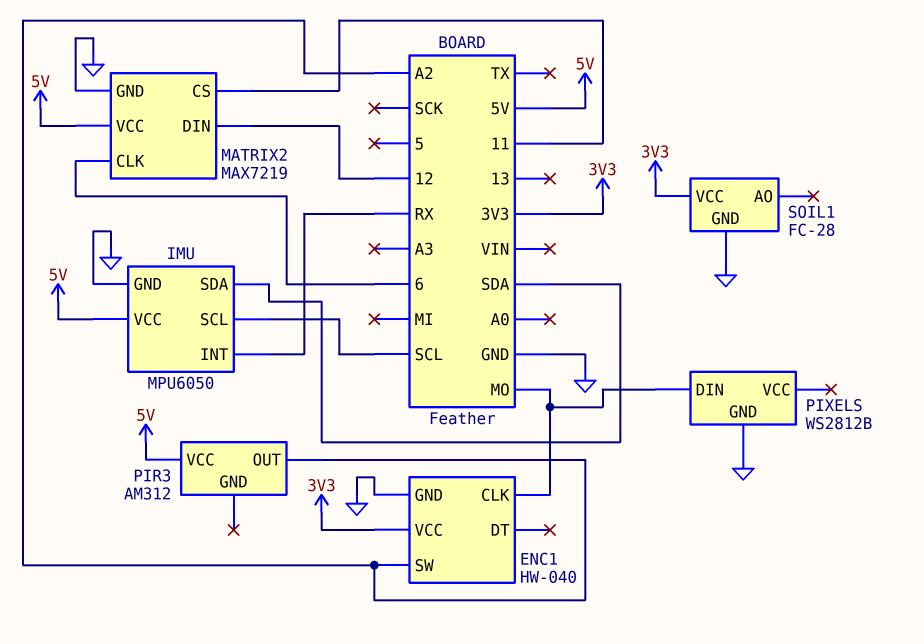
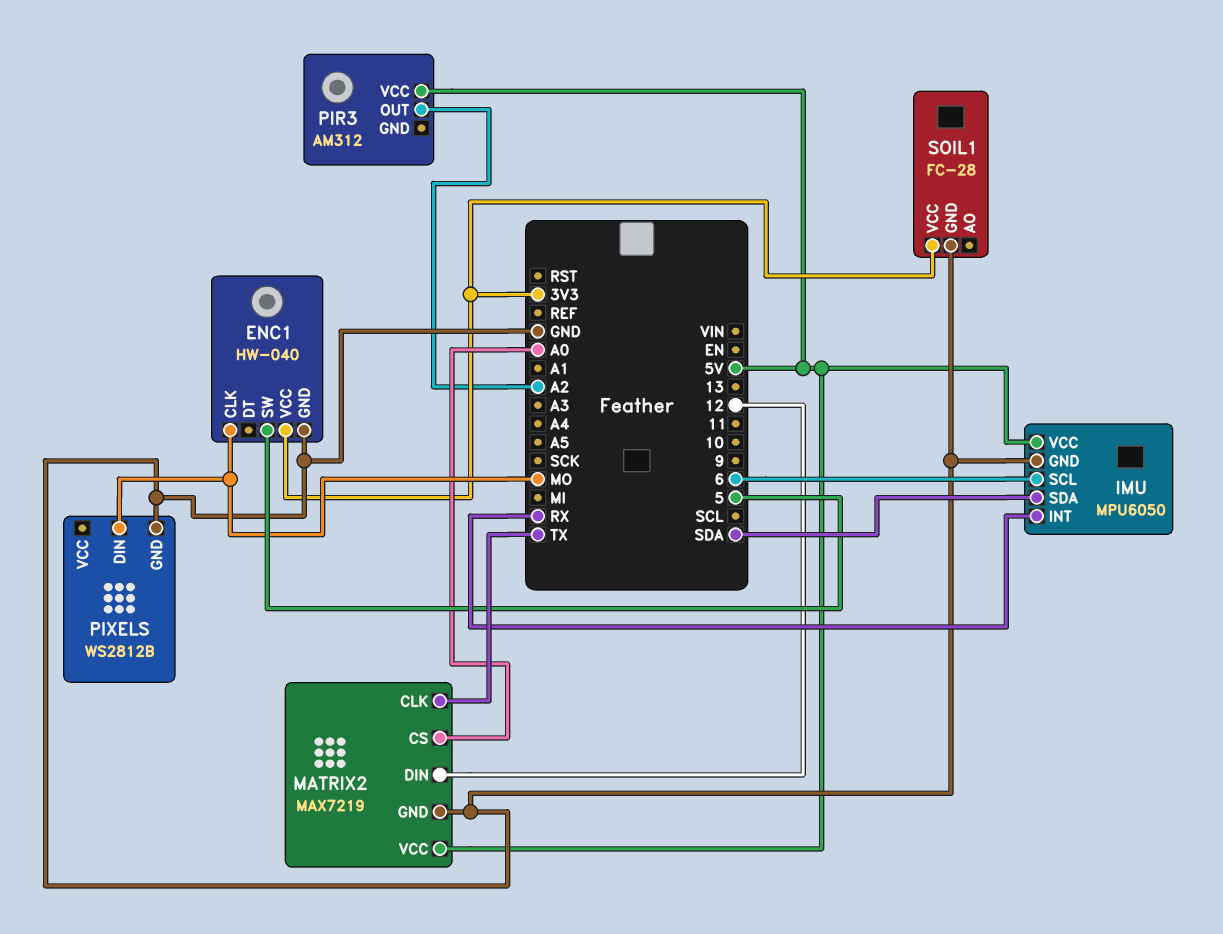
ENC1 pin SW: A2 -> 5
IMU pin SCL: SCL -> 6
MATRIX2 pin CLK: 6 -> TX
MATRIX2 pin CS: 11 -> A0

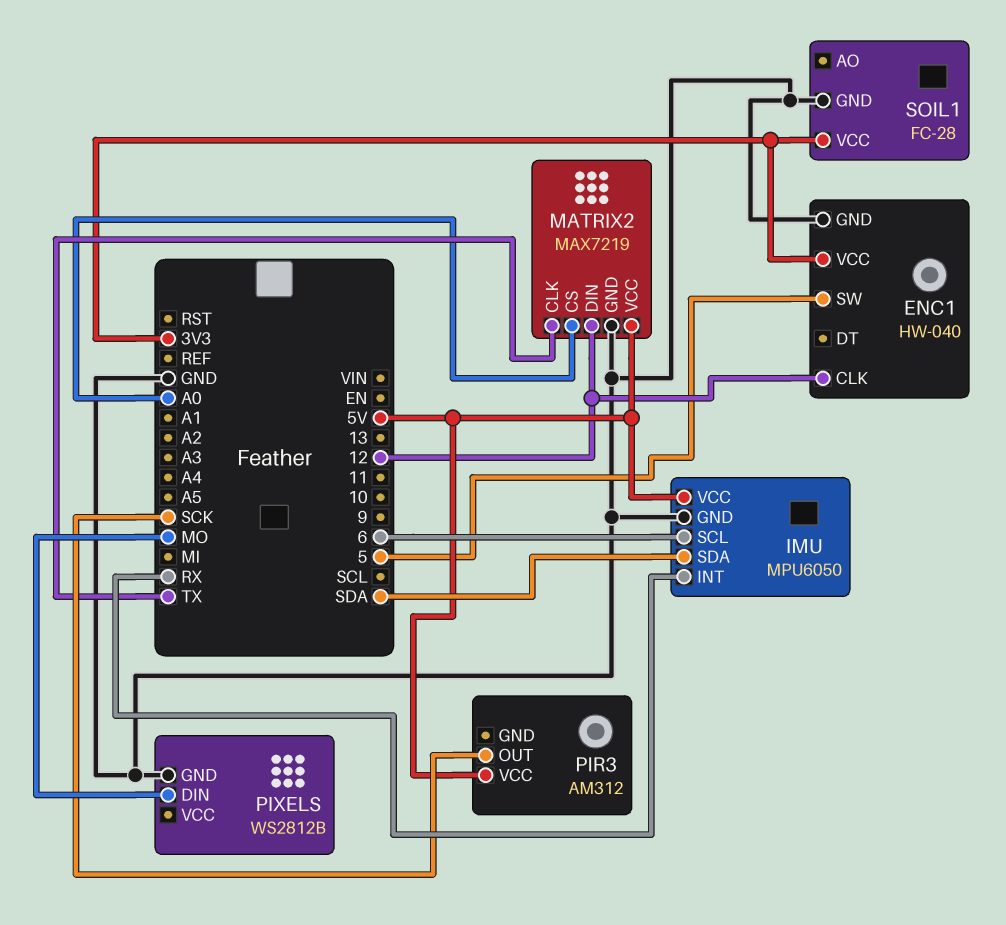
ENC1 pin CLK: MO -> 12
PIR3 pin OUT: A2 -> SCK

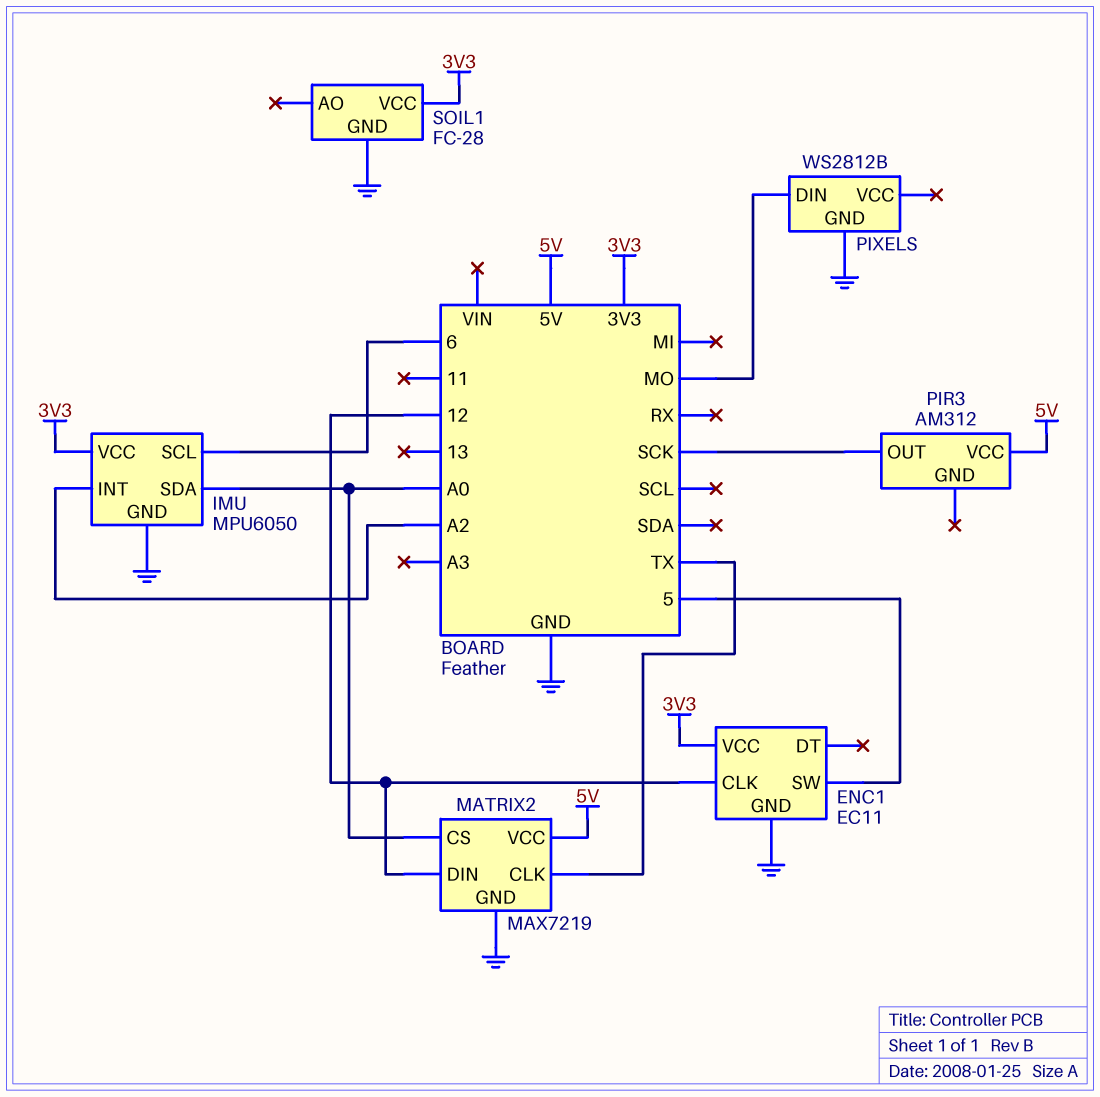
ENC1: HW-040 -> EC11
IMU pin INT: RX -> A2
IMU pin SDA: SDA -> A0
IMU pin VCC: 5V -> 3V3

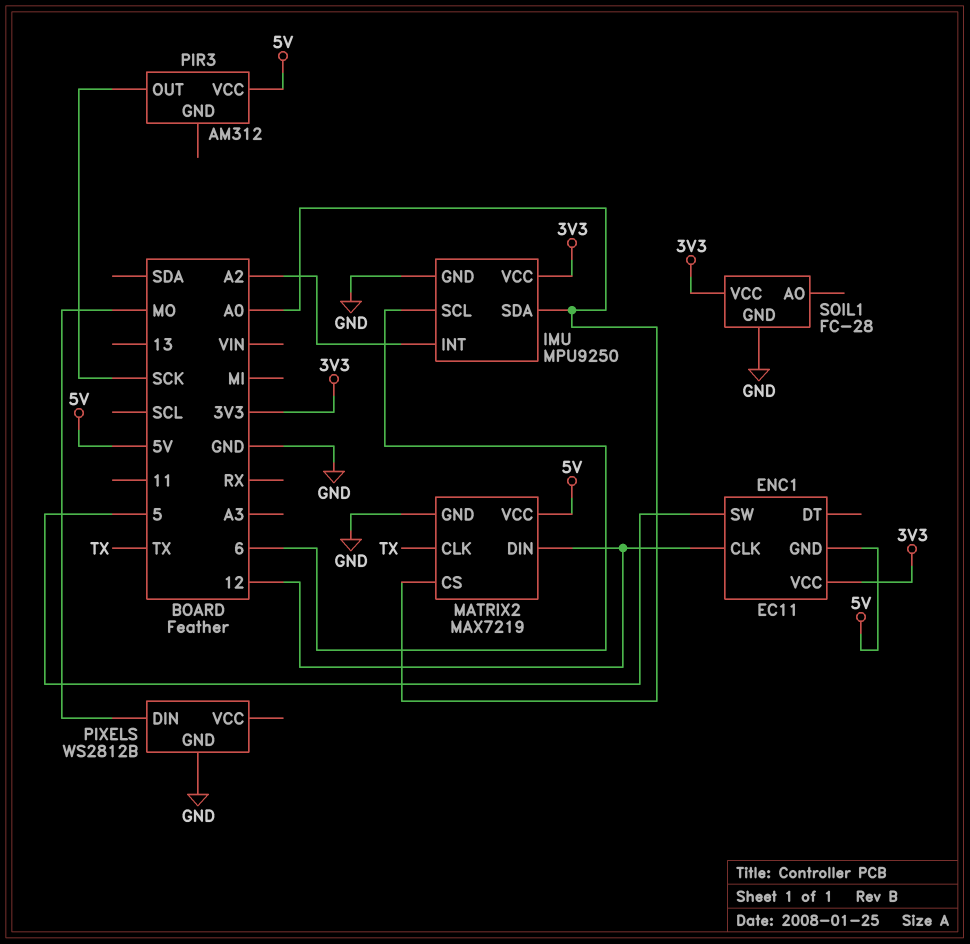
ENC1 pin GND: GND -> 5V
IMU: MPU6050 -> MPU9250

